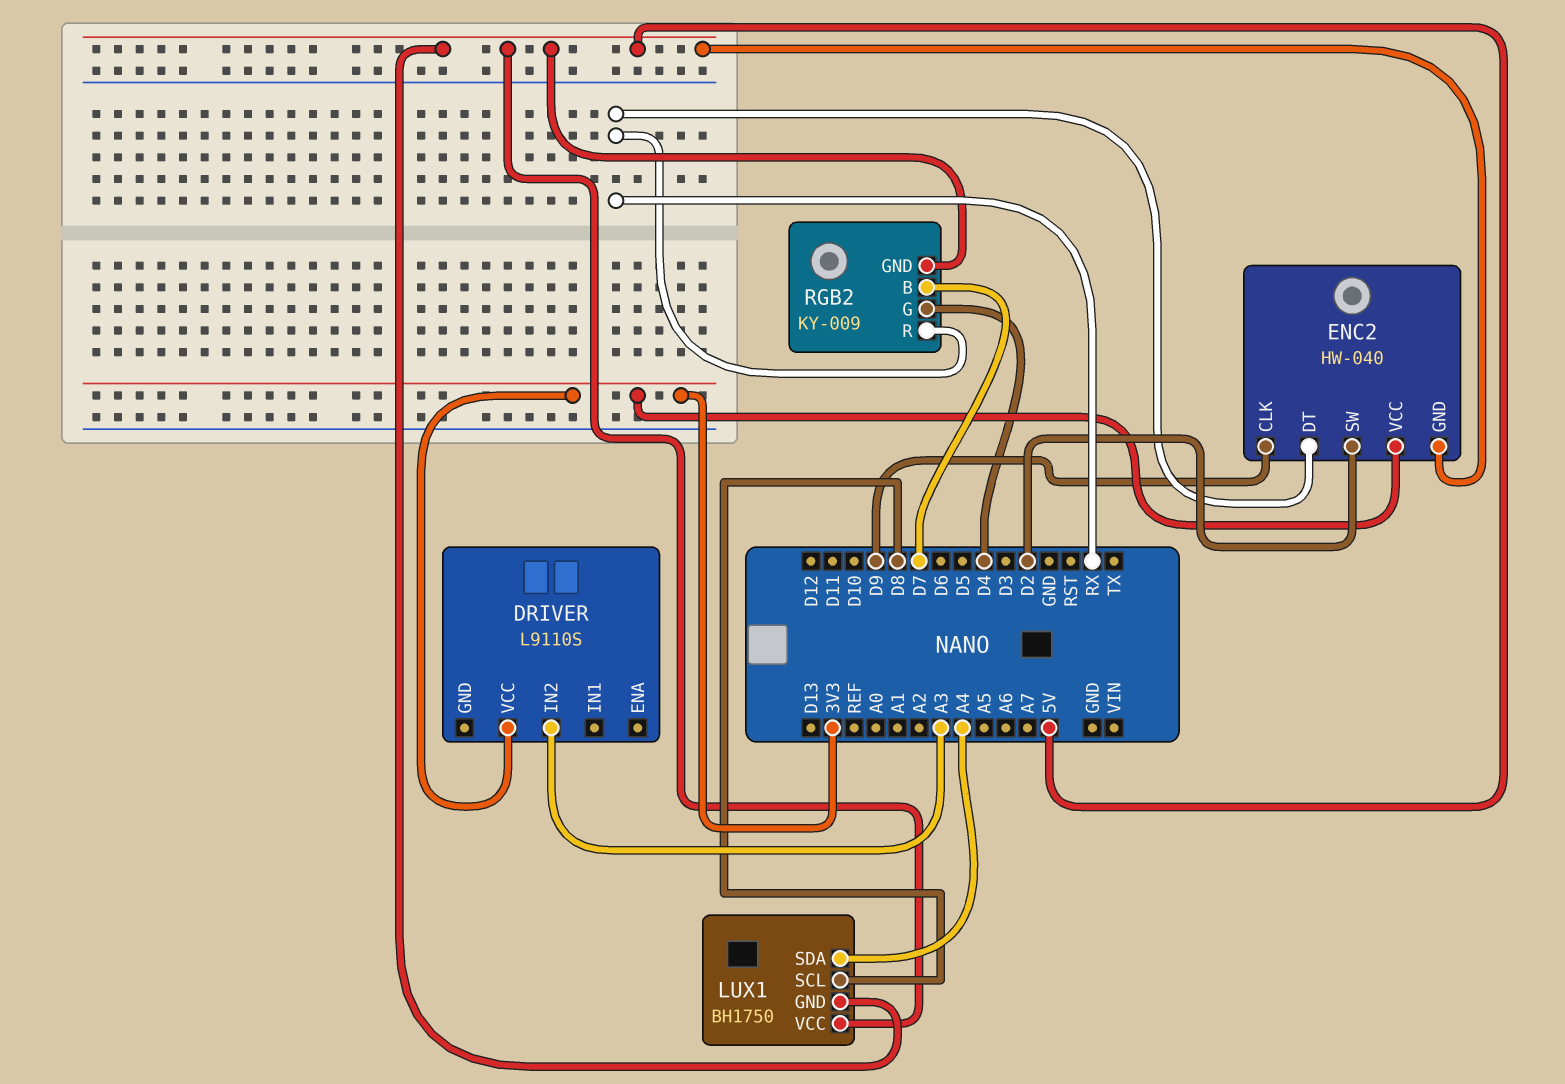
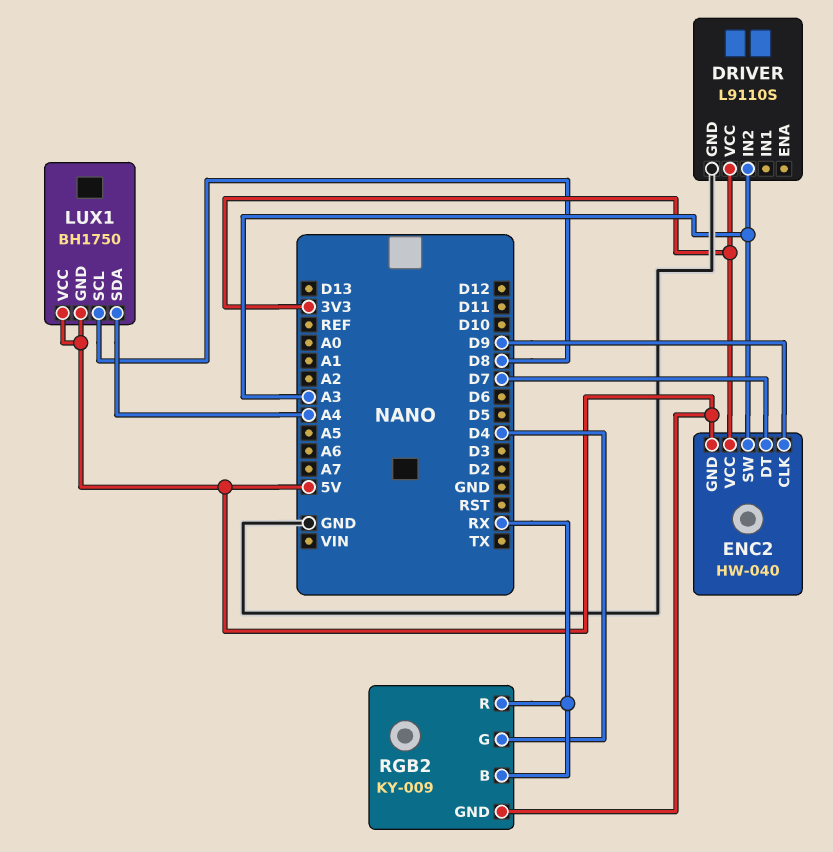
DRIVER pin GND: none -> GND
ENC2 pin DT: RX -> D7
ENC2 pin SW: D2 -> A3
RGB2 pin B: D7 -> RX

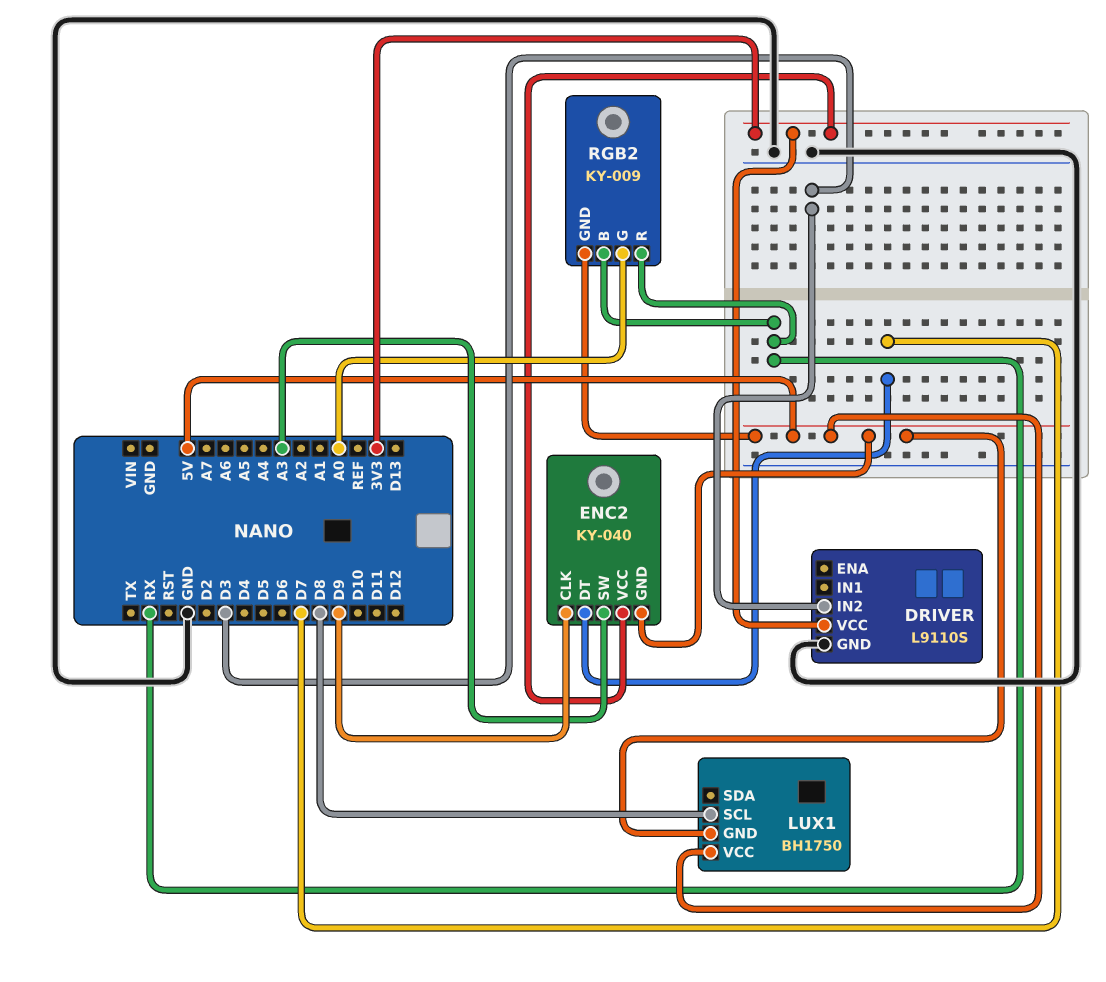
DRIVER pin IN2: A3 -> D3
ENC2: HW-040 -> KY-040
LUX1 pin SDA: A4 -> none
RGB2 pin G: D4 -> A0

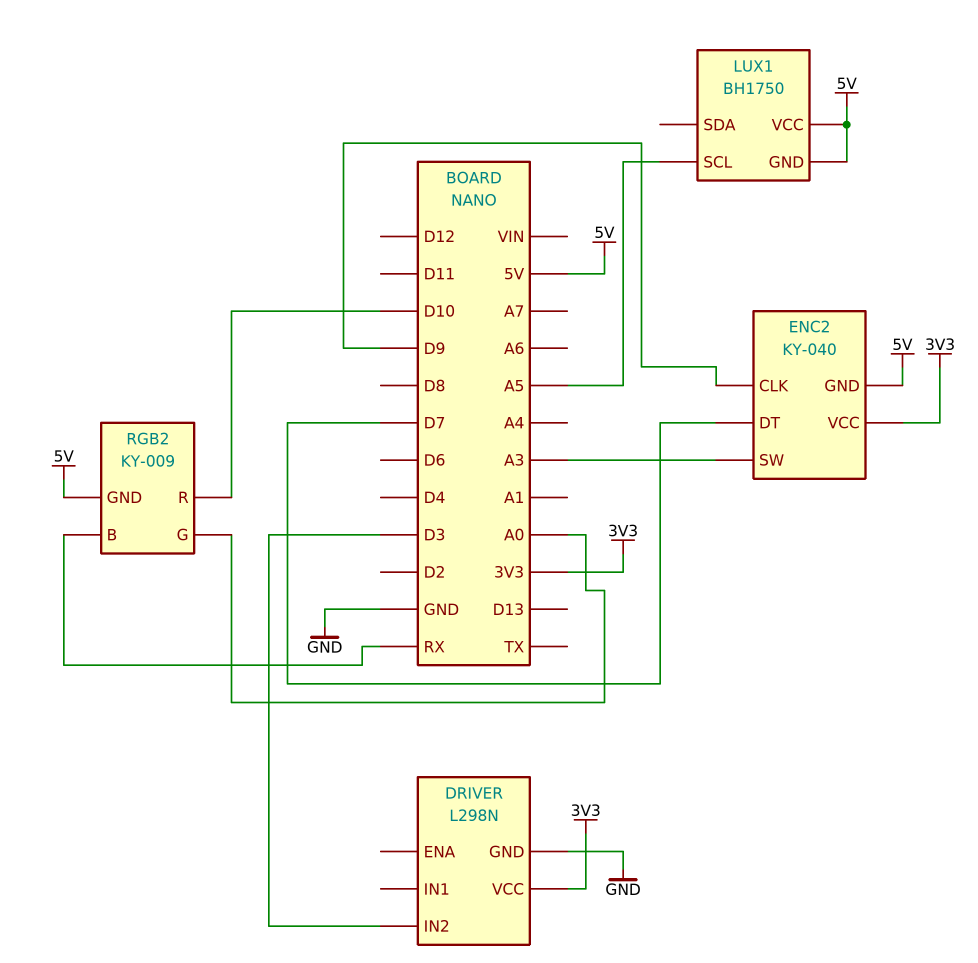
DRIVER: L9110S -> L298N
LUX1 pin SCL: D8 -> A5
RGB2 pin R: RX -> D10

